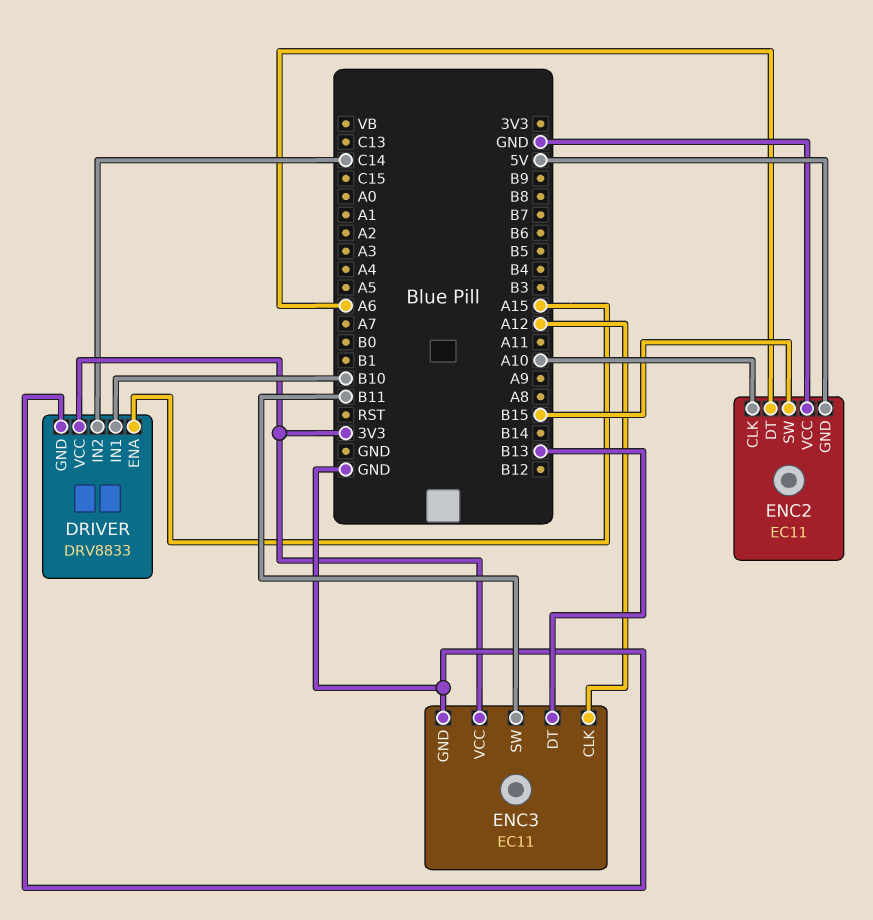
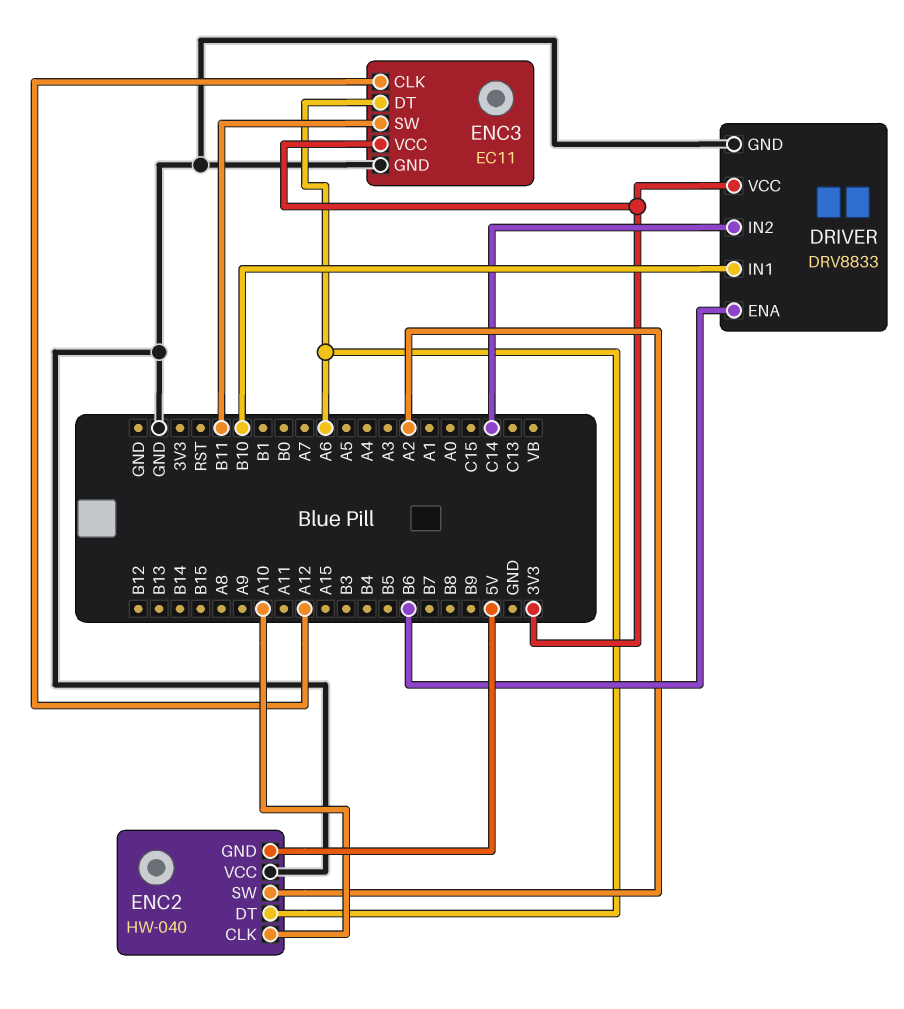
DRIVER pin ENA: A15 -> B6
ENC2: EC11 -> HW-040
ENC2 pin SW: B15 -> A2
ENC3 pin DT: B13 -> A6

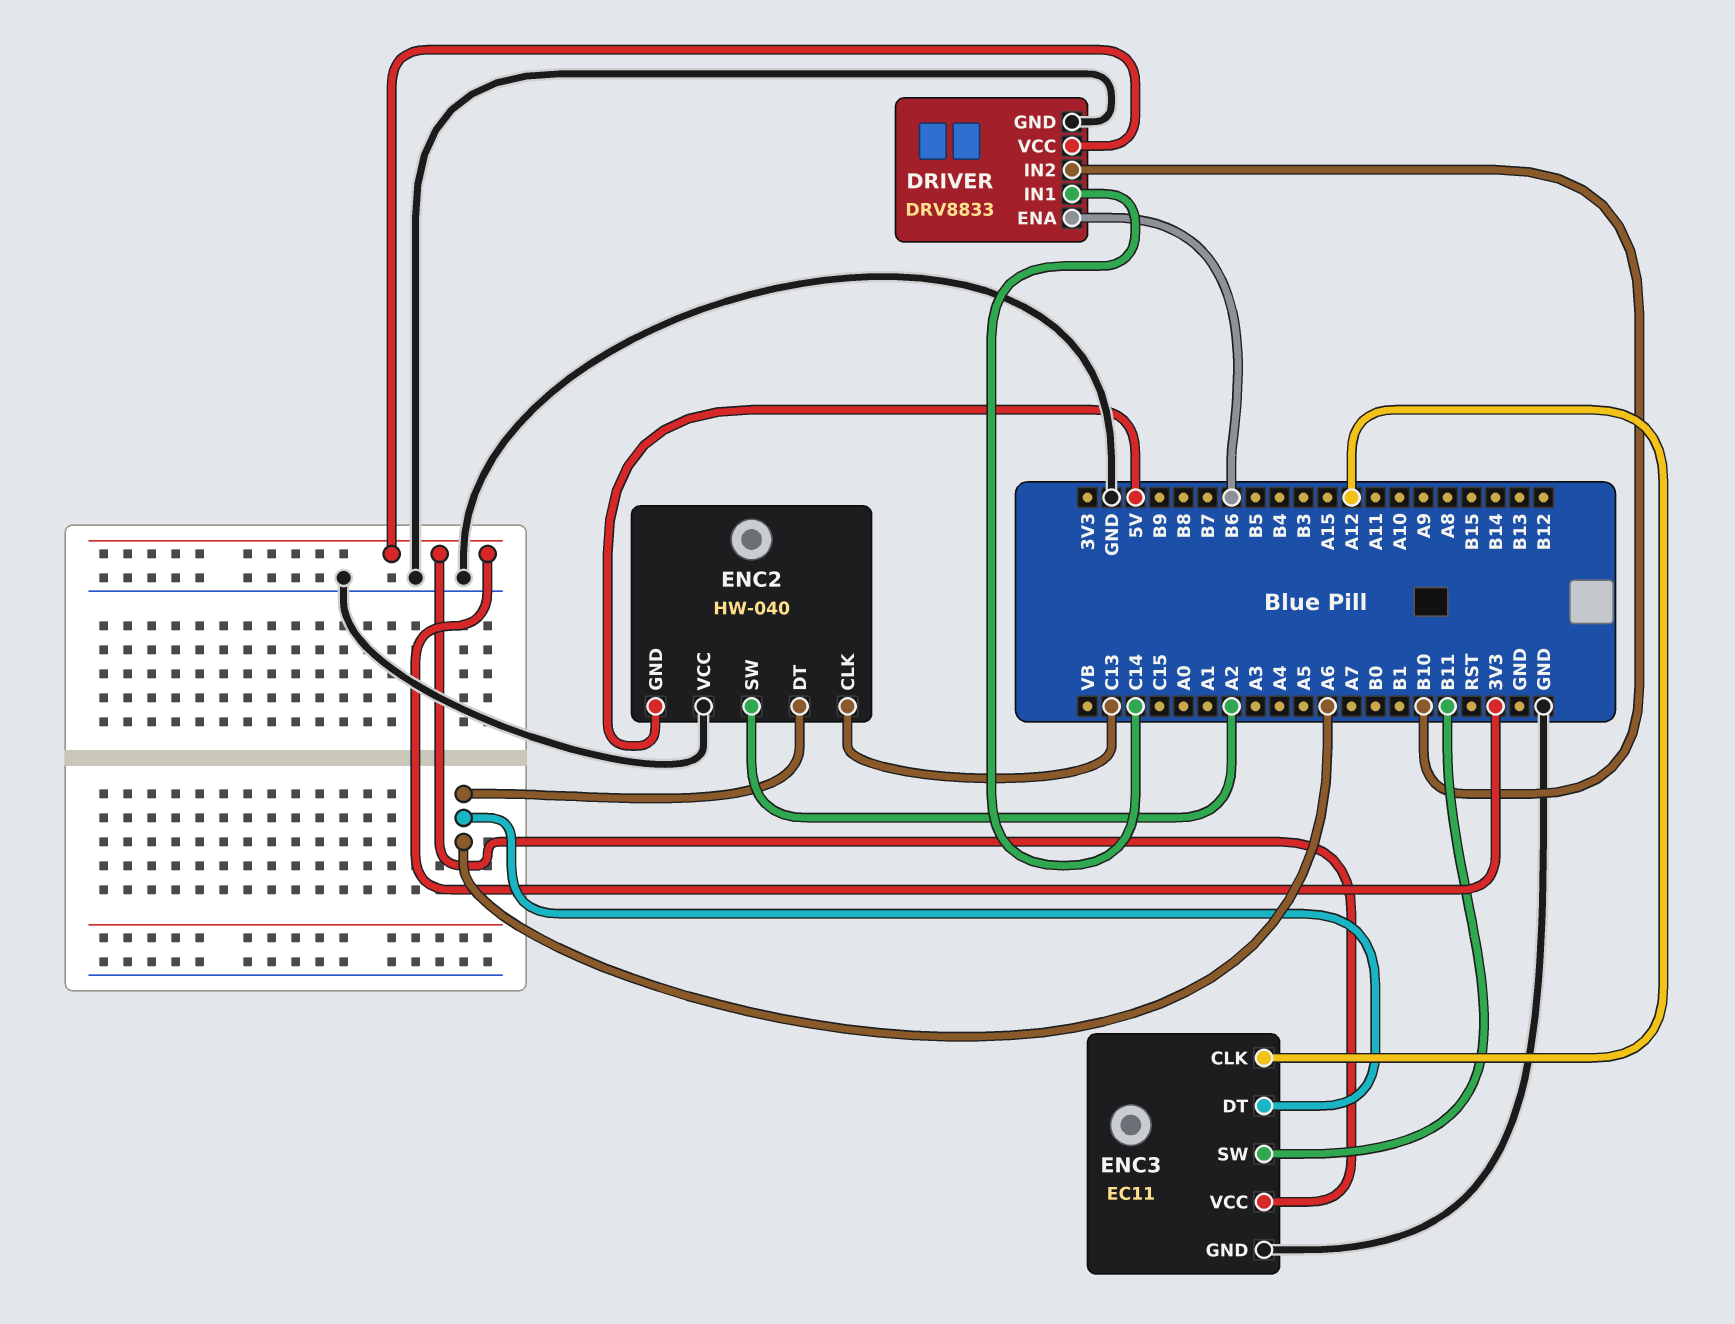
DRIVER pin IN1: B10 -> C14
DRIVER pin IN2: C14 -> B10
ENC2 pin CLK: A10 -> C13

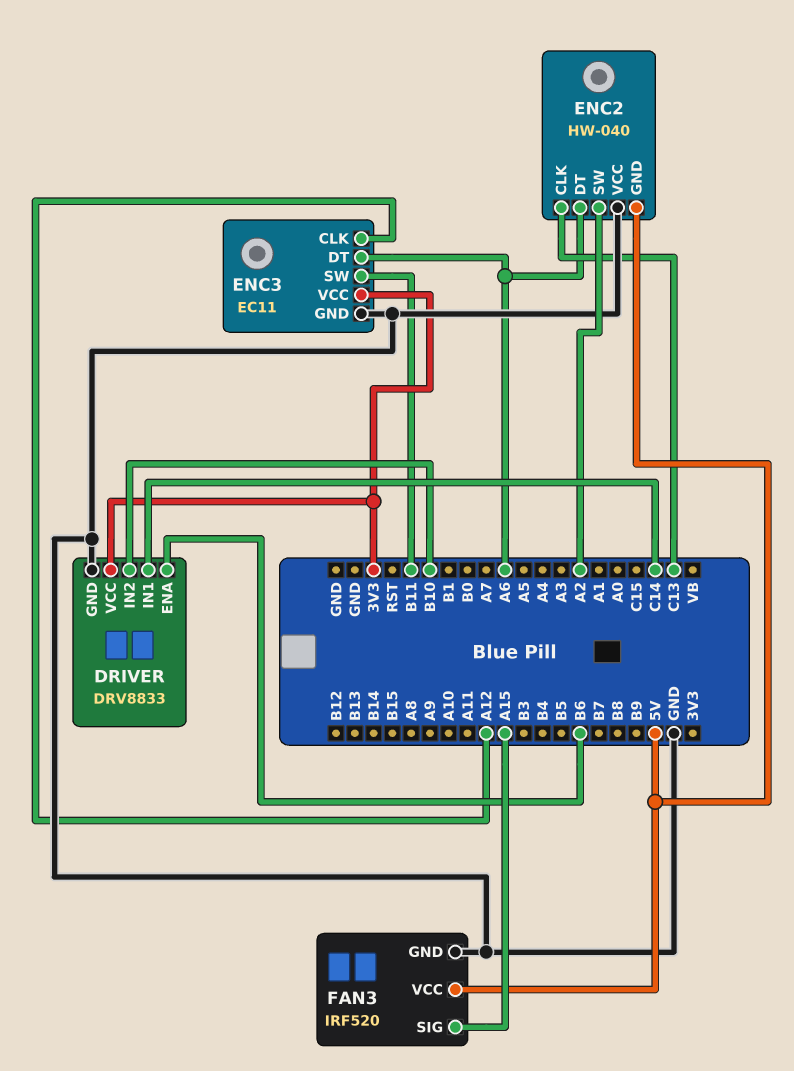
FAN3: none -> IRF520
FAN3 pin GND: none -> GND
FAN3 pin SIG: none -> A15
FAN3 pin VCC: none -> 5V

